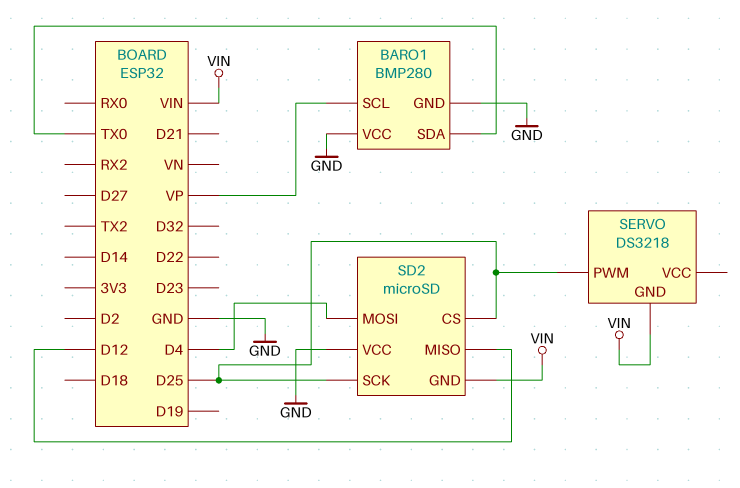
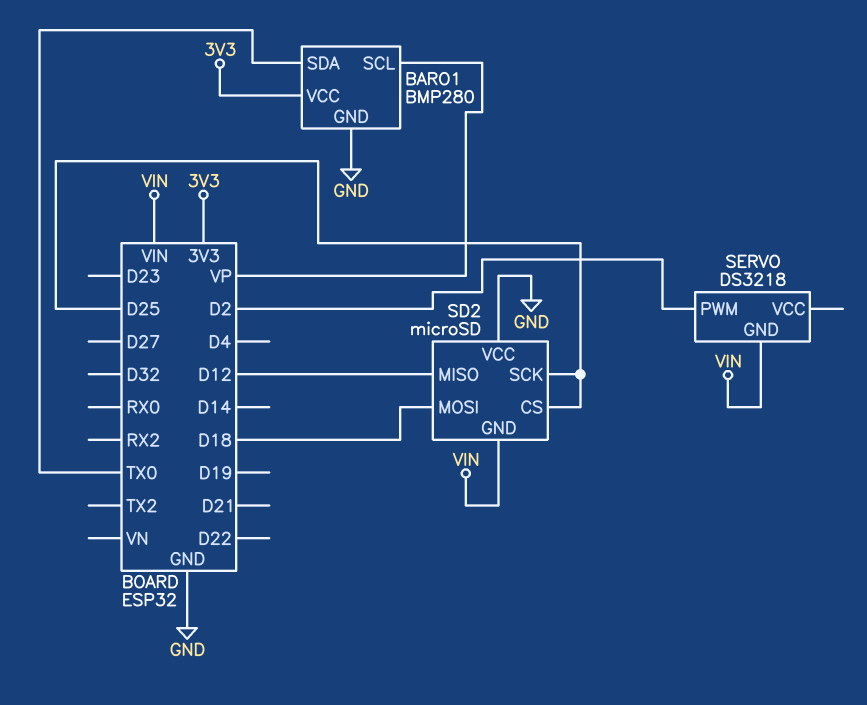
BARO1 pin VCC: GND -> 3V3
SD2 pin MOSI: D4 -> D18
SERVO pin PWM: D25 -> D2

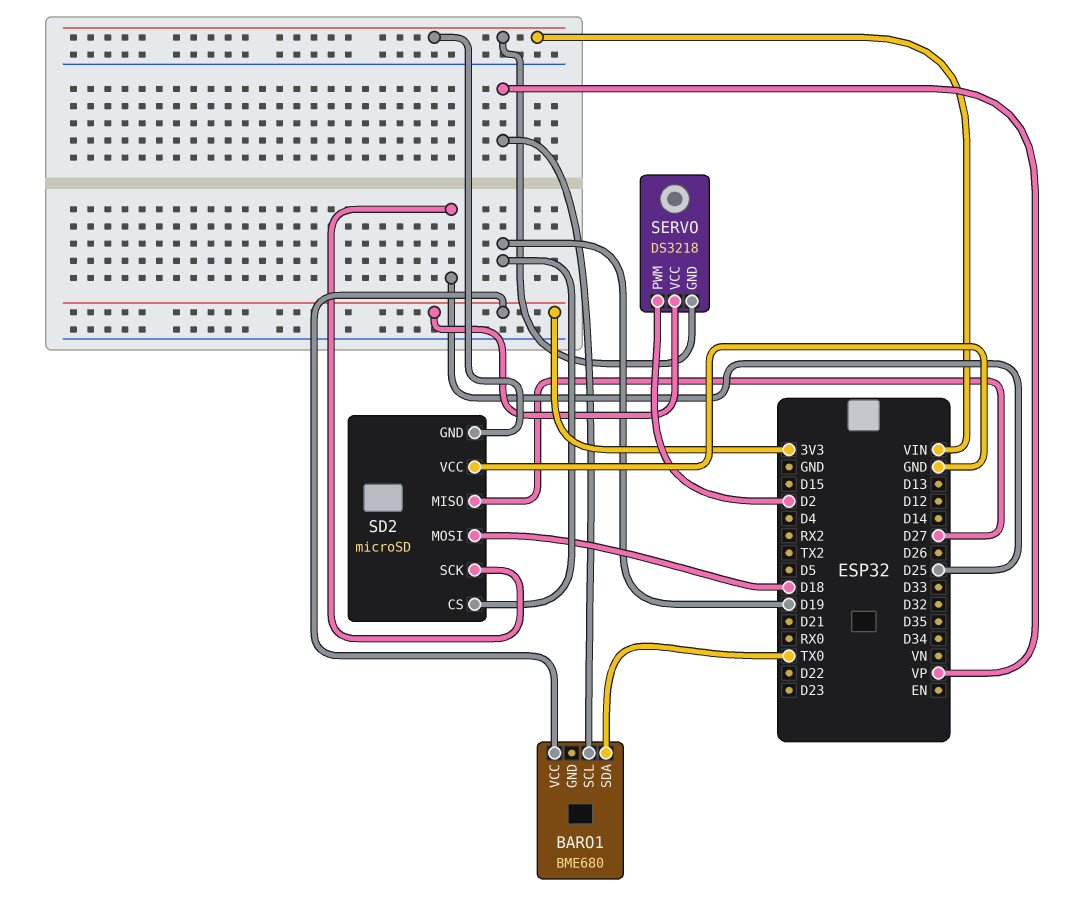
BARO1: BMP280 -> BME680
BARO1 pin GND: GND -> none
SD2 pin CS: D25 -> D19
SD2 pin MISO: D12 -> D27
SERVO pin VCC: none -> 3V3

